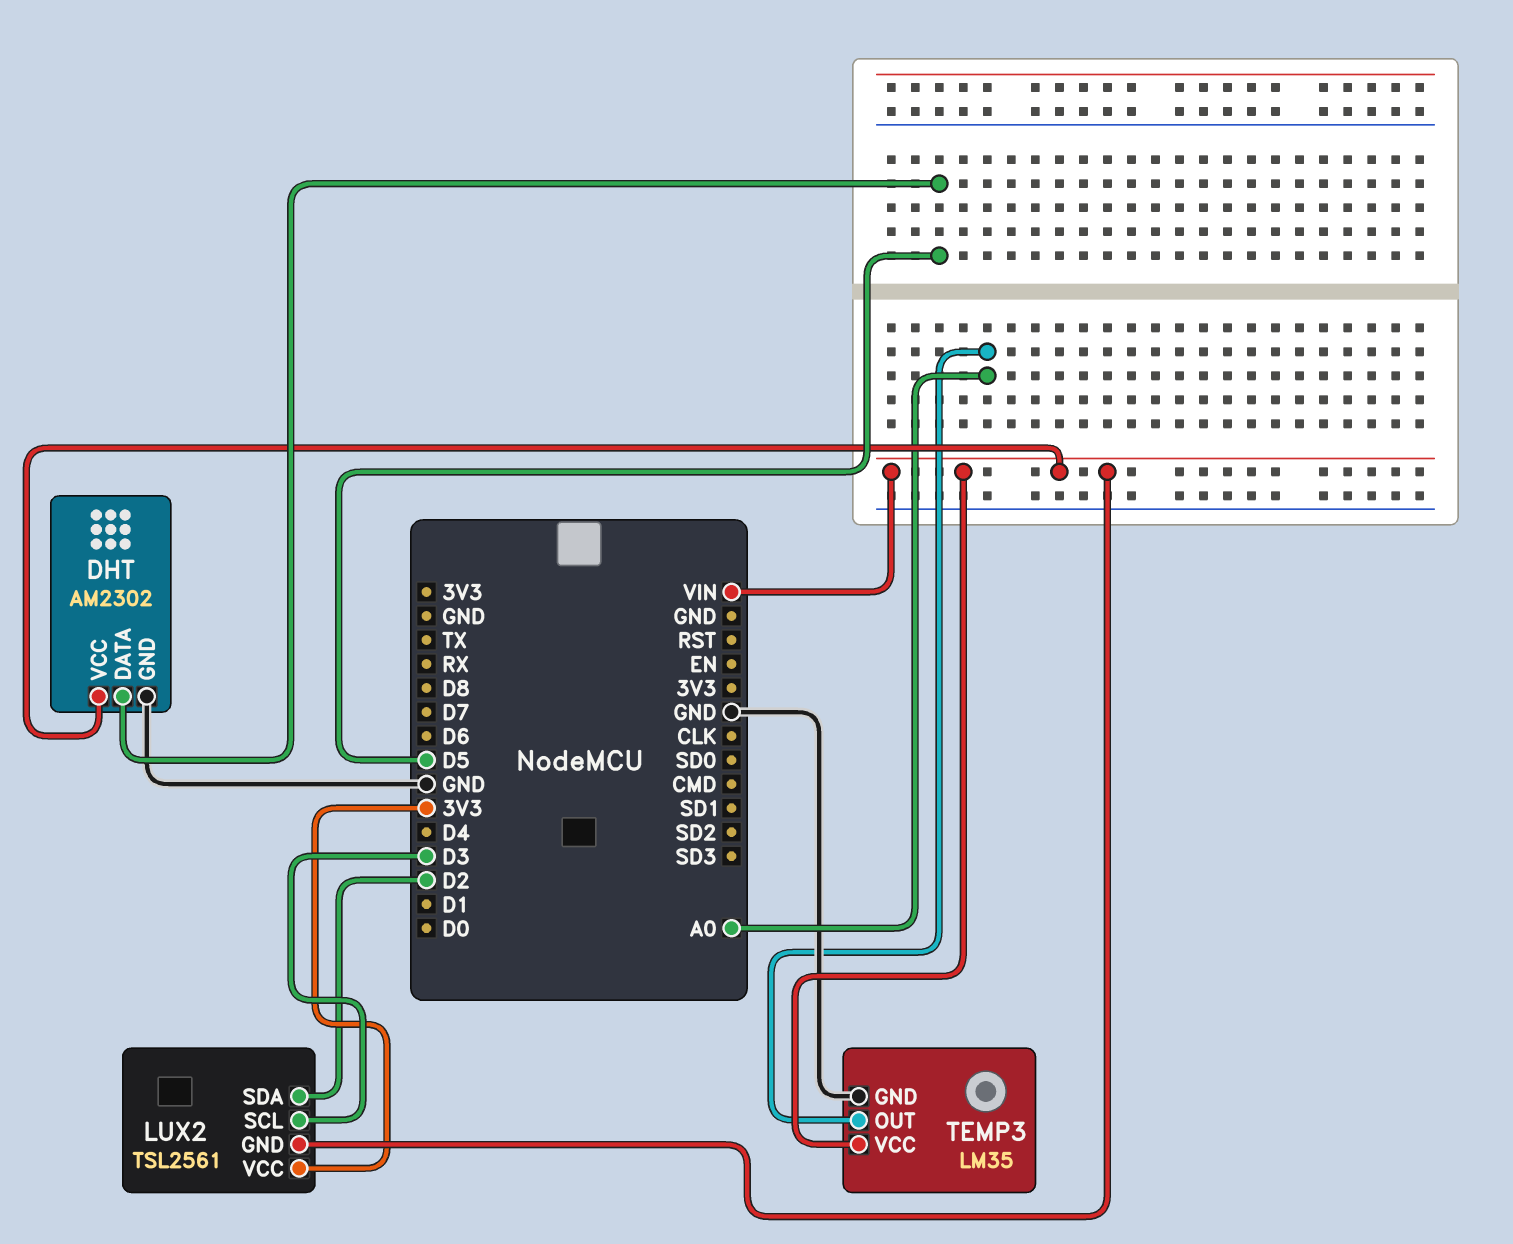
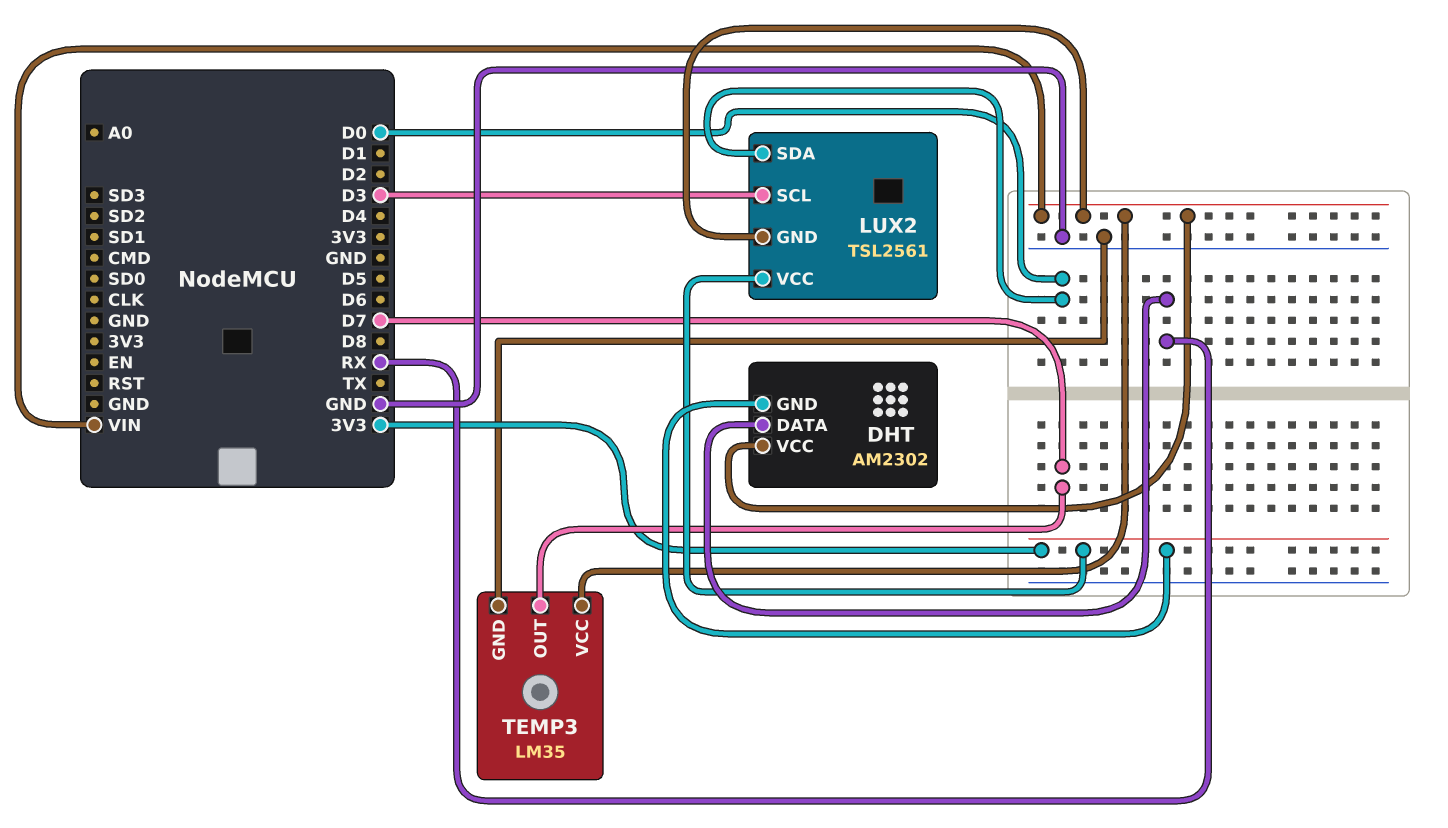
DHT pin DATA: D5 -> RX
DHT pin GND: GND -> 3V3
LUX2 pin SDA: D2 -> D0
TEMP3 pin OUT: A0 -> D7

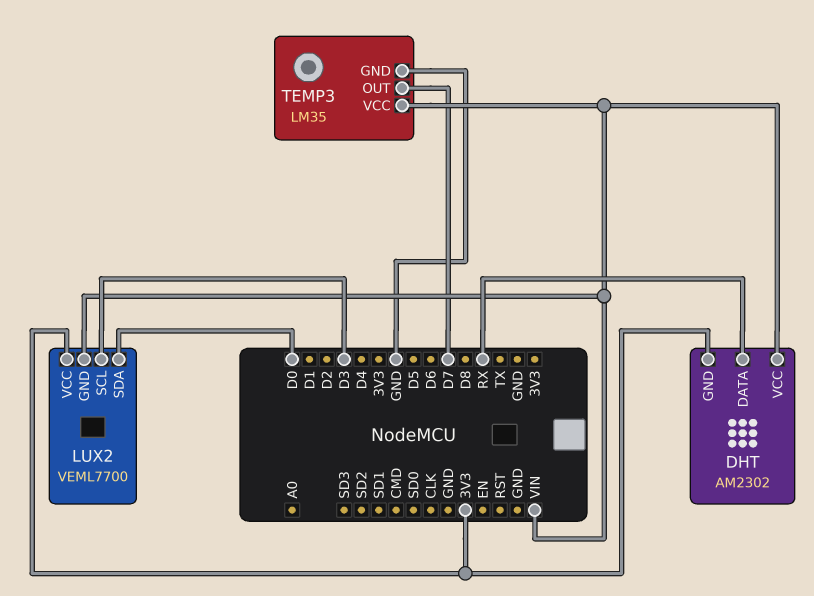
LUX2: TSL2561 -> VEML7700

